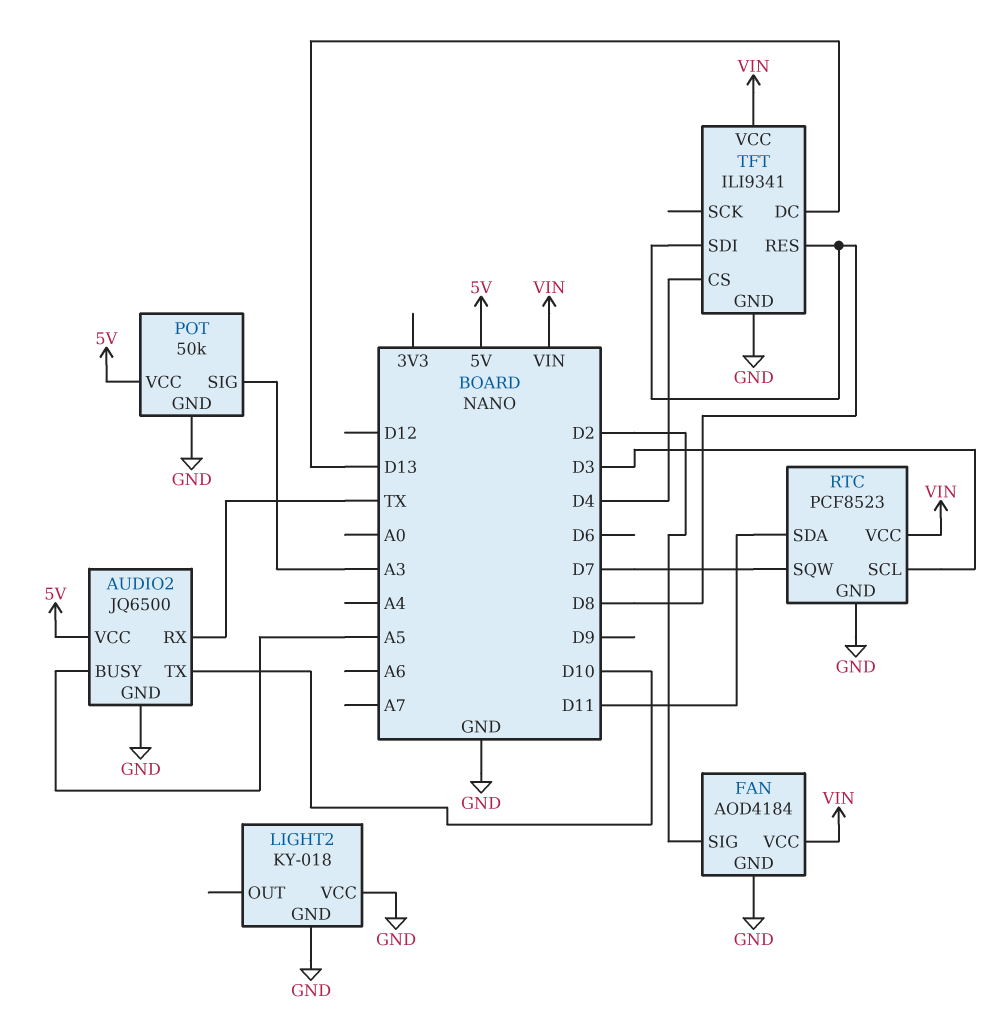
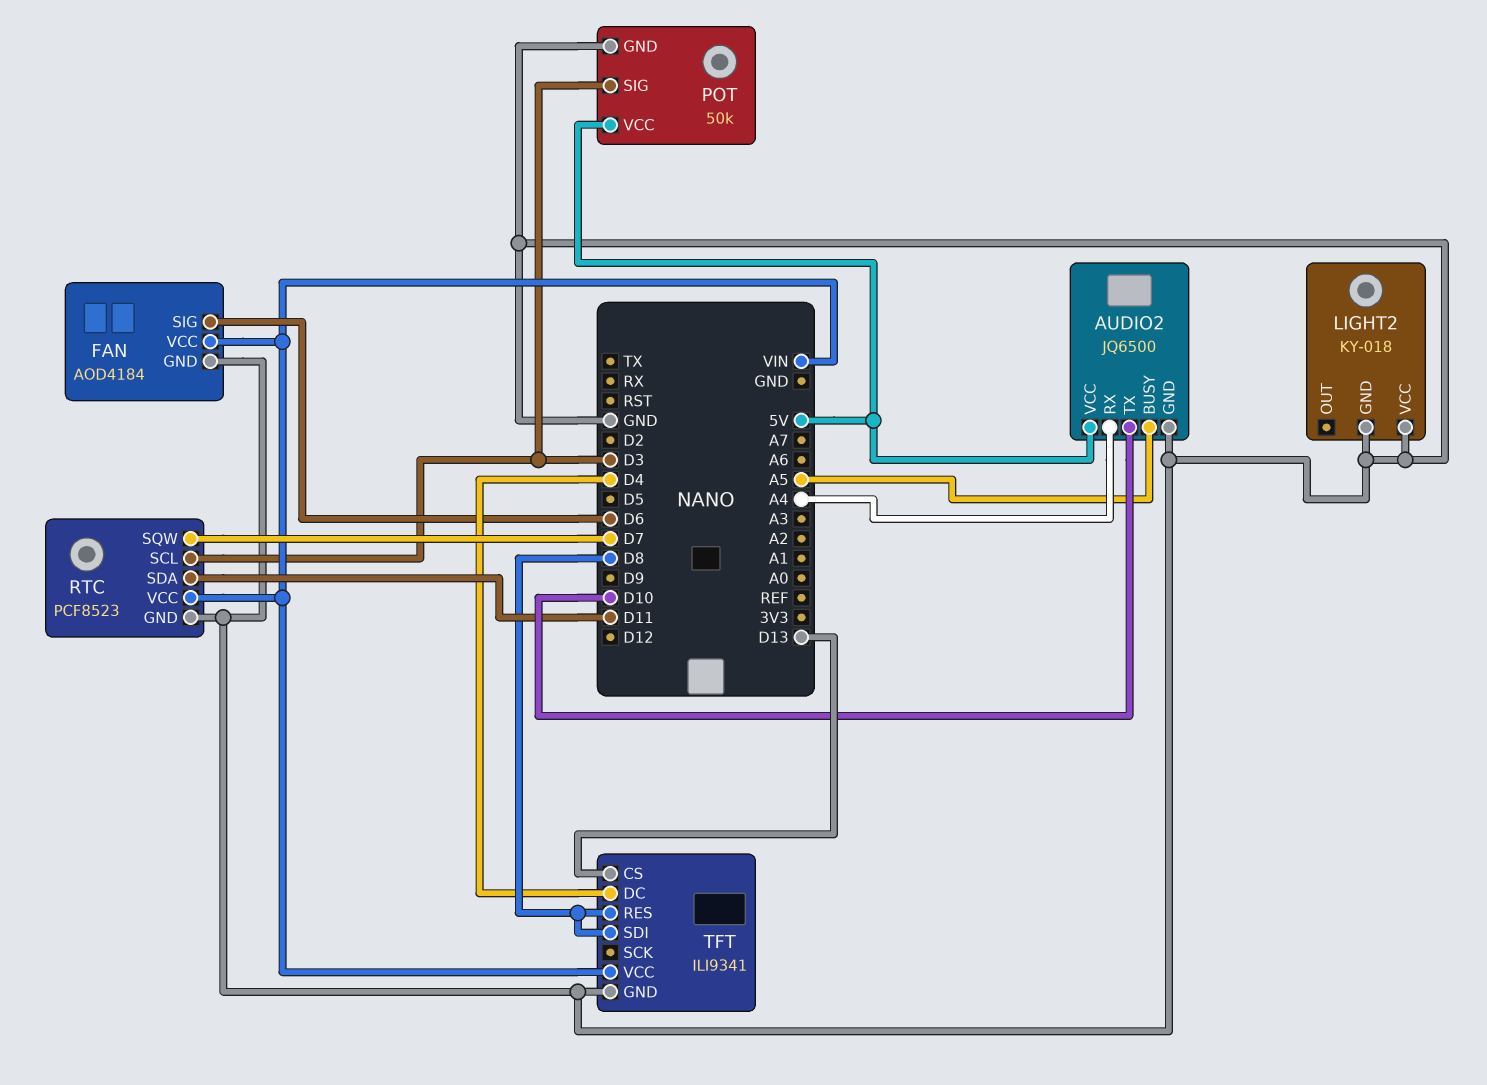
AUDIO2 pin RX: TX -> A4
FAN pin SIG: D2 -> D6
POT pin SIG: A3 -> D3
TFT pin CS: D4 -> D13
TFT pin DC: D13 -> D4

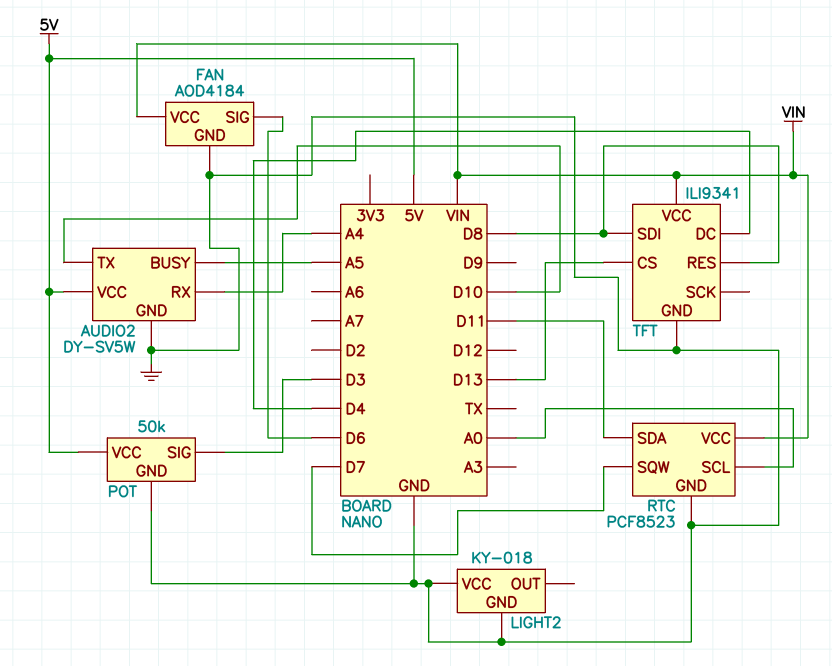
AUDIO2: JQ6500 -> DY-SV5W
RTC pin SCL: D3 -> A0

